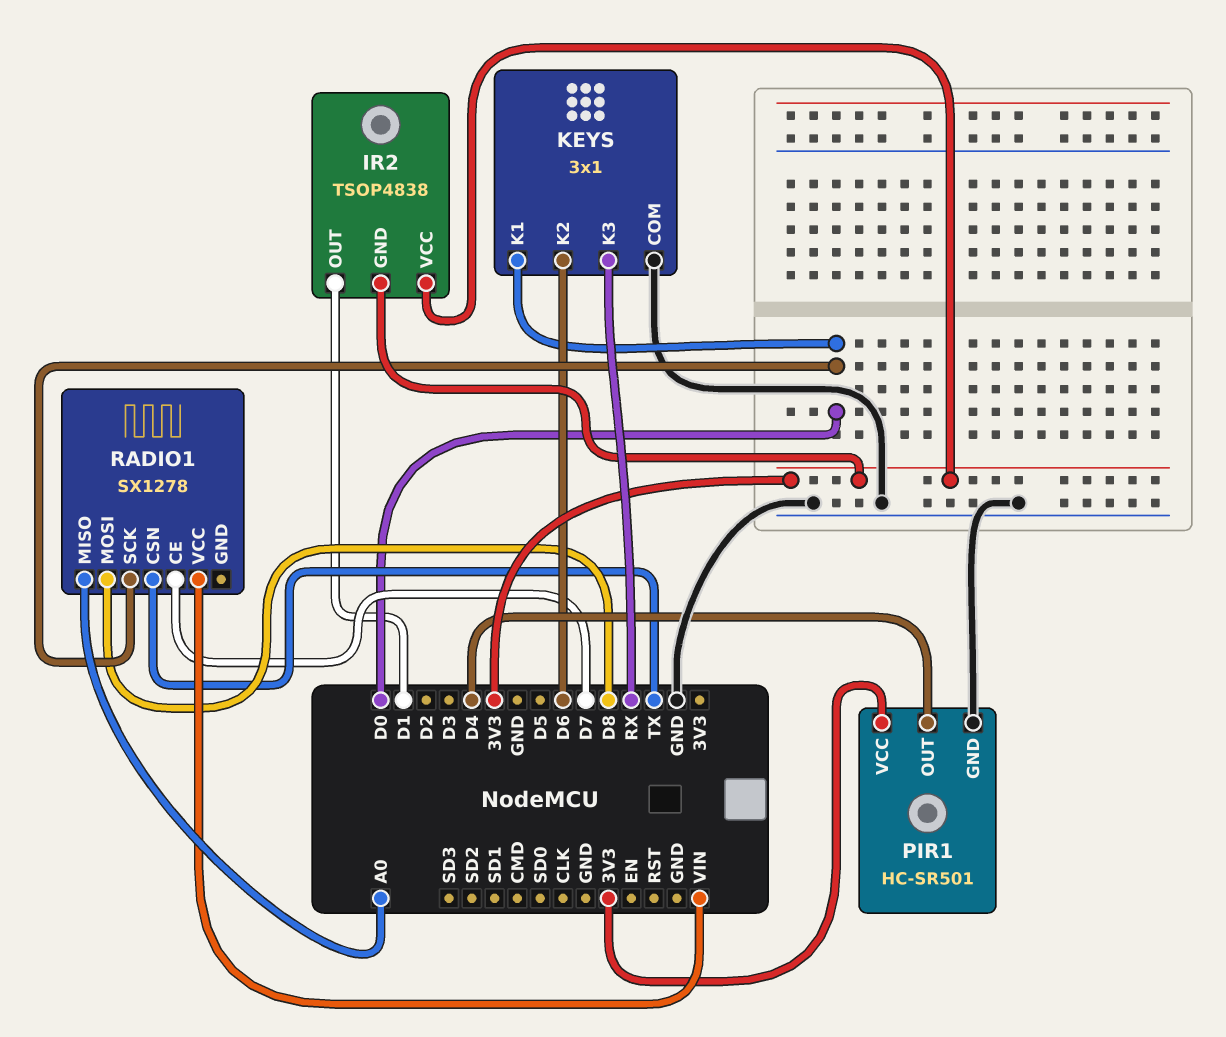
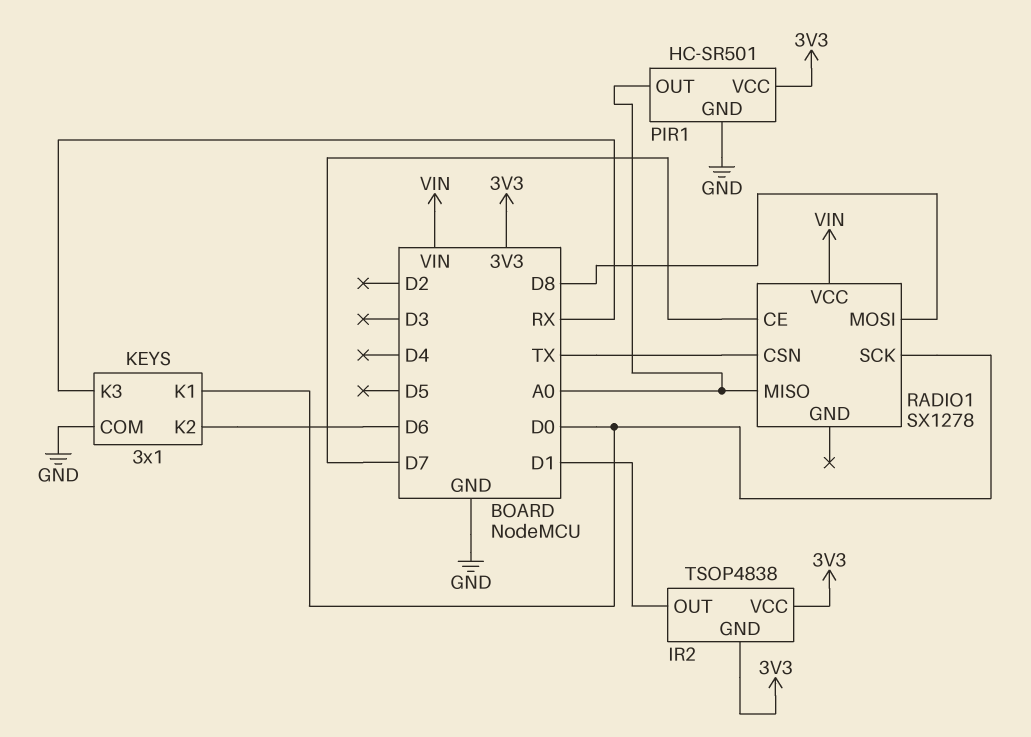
PIR1 pin OUT: D4 -> A0

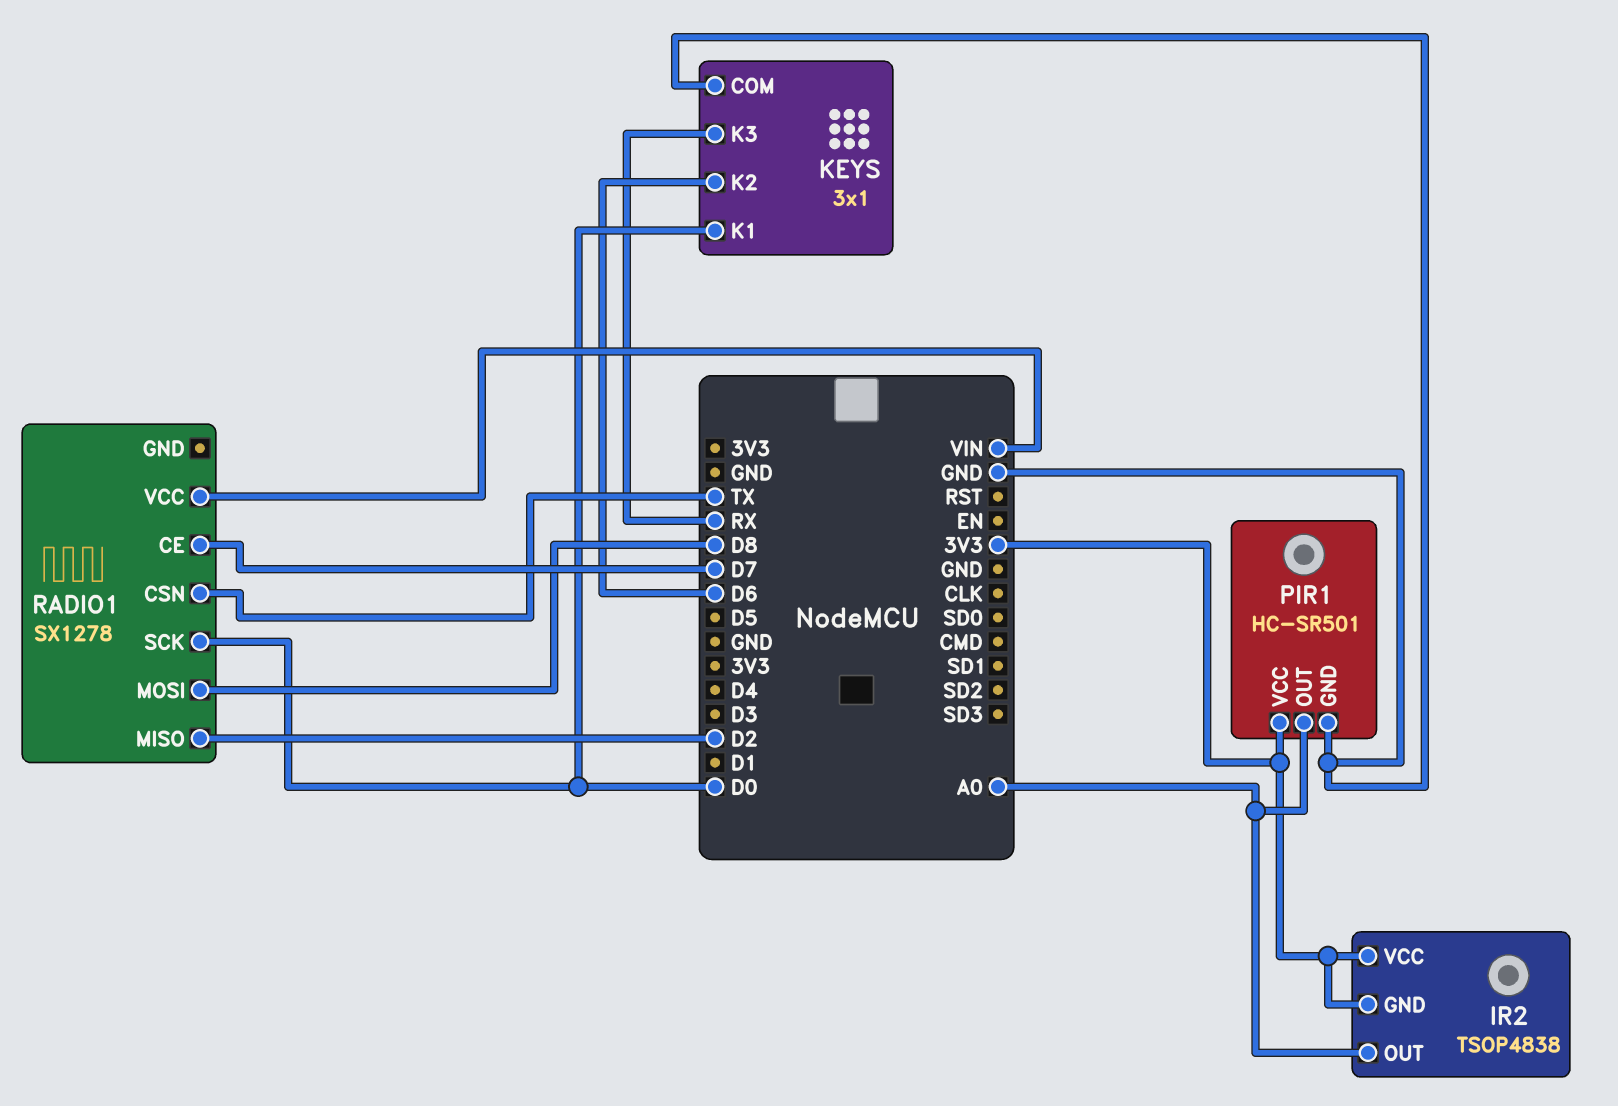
IR2 pin OUT: D1 -> A0
RADIO1 pin MISO: A0 -> D2

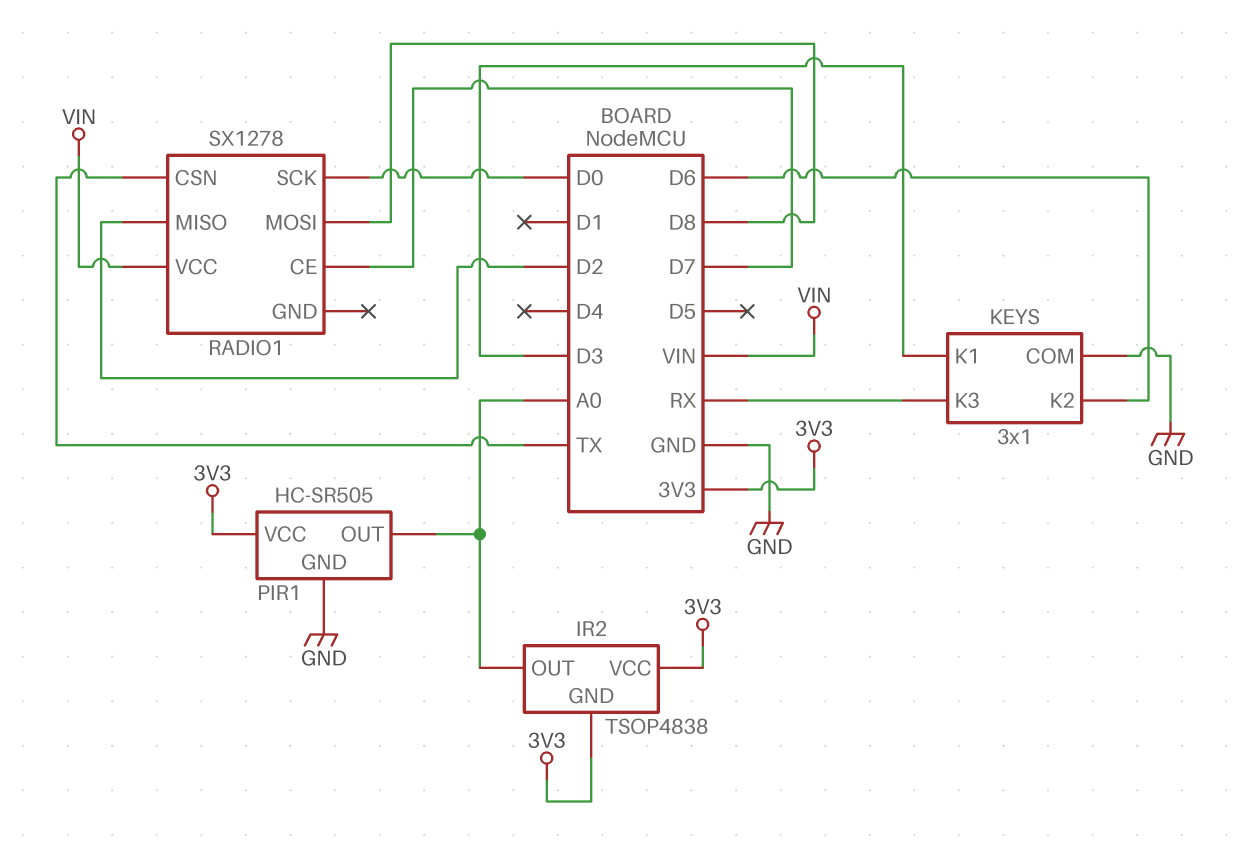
KEYS pin K1: D0 -> D3
PIR1: HC-SR501 -> HC-SR505

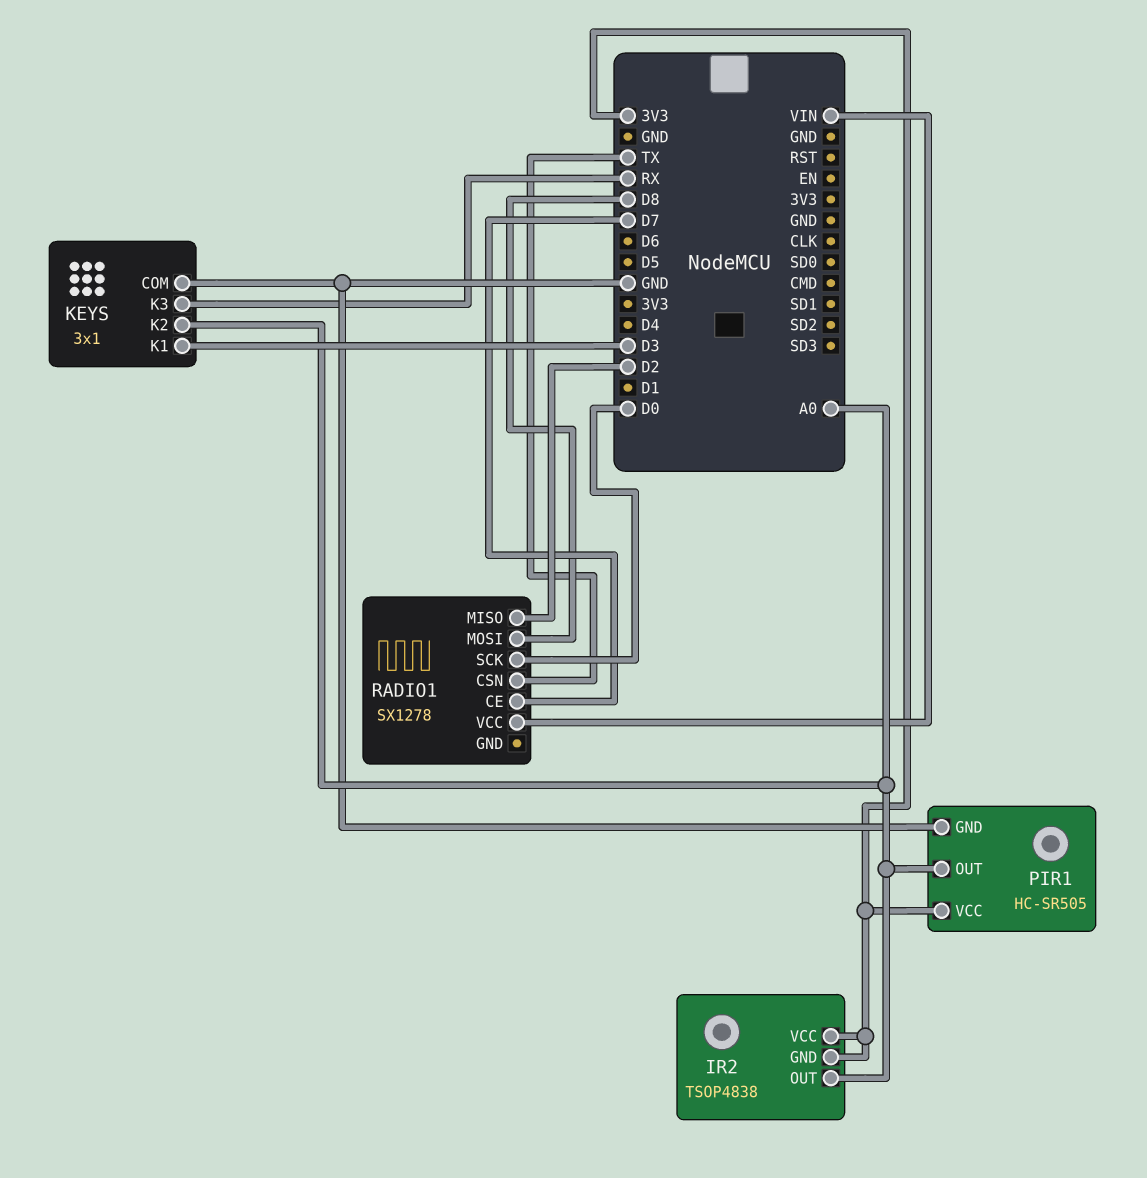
KEYS pin K2: D6 -> A0

